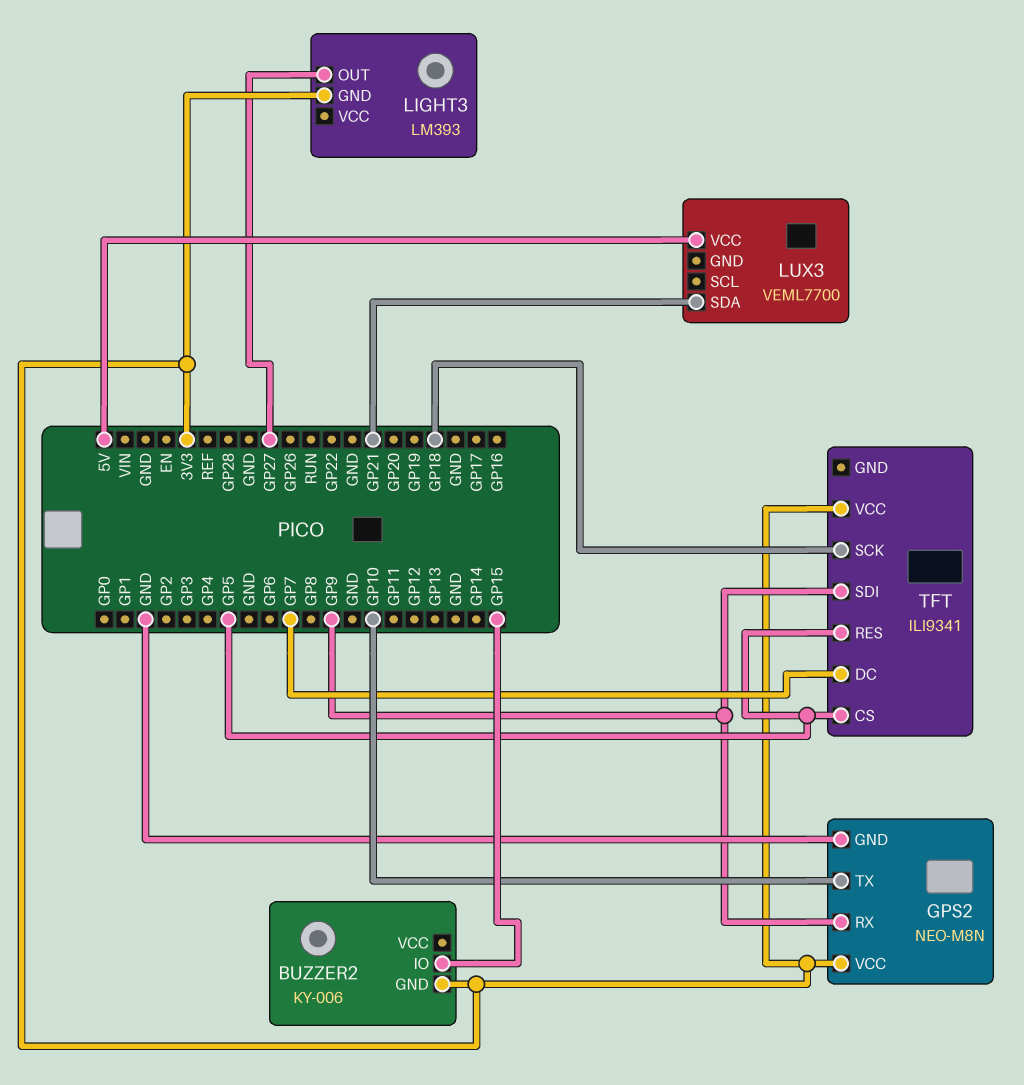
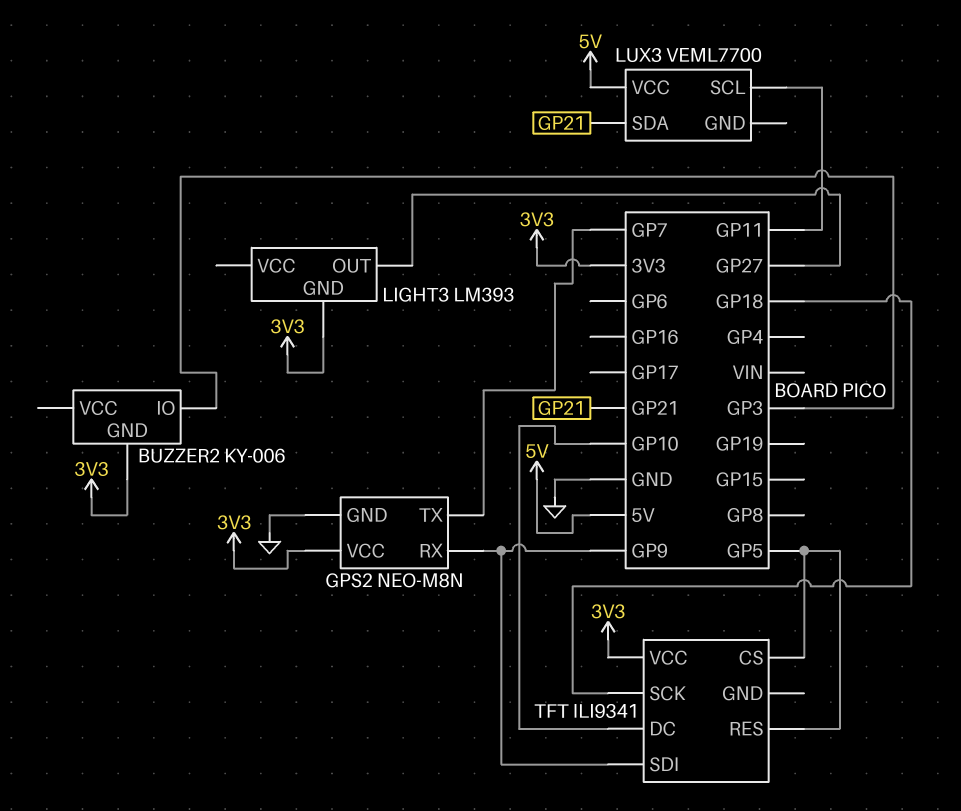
BUZZER2 pin IO: GP15 -> GP3
GPS2 pin TX: GP10 -> GP7
LUX3 pin SCL: none -> GP11
TFT pin DC: GP7 -> GP10

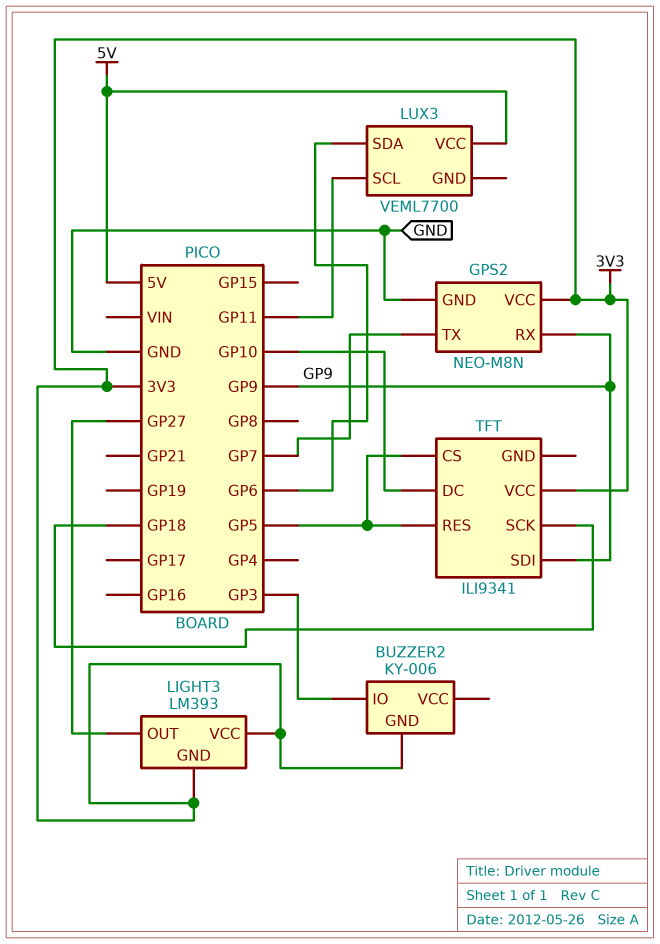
LIGHT3 pin VCC: none -> 3V3
LUX3 pin SDA: GP21 -> GP6

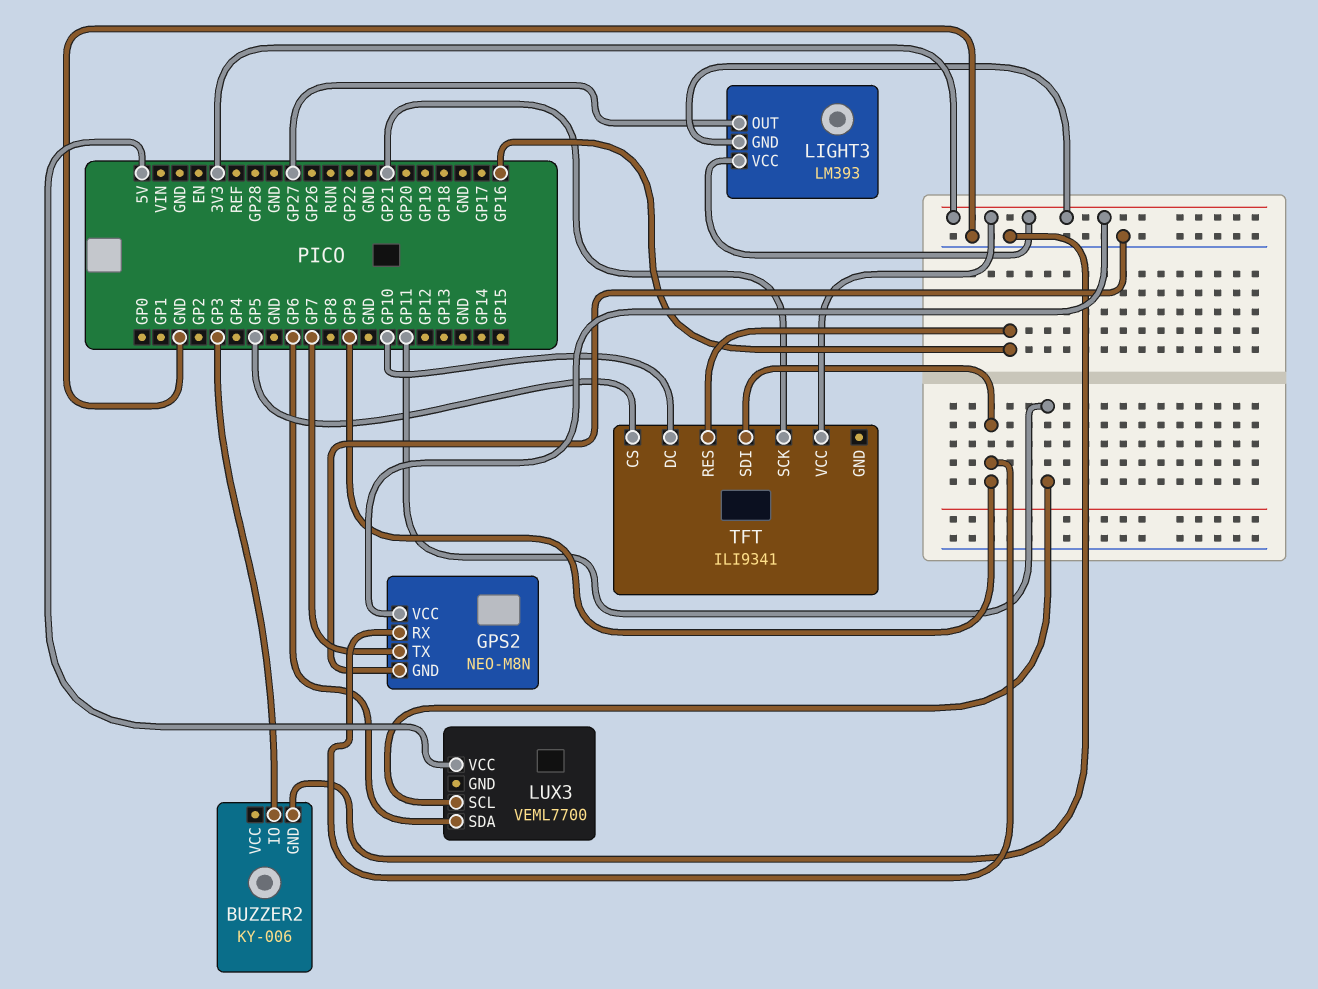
BUZZER2 pin GND: 3V3 -> GND
TFT pin RES: GP5 -> GP16
TFT pin SCK: GP18 -> GP21

